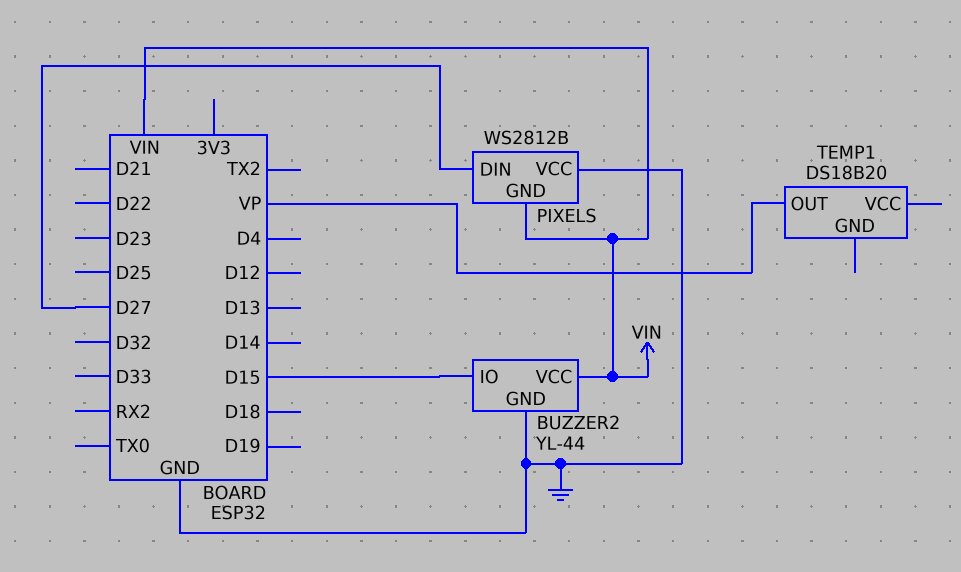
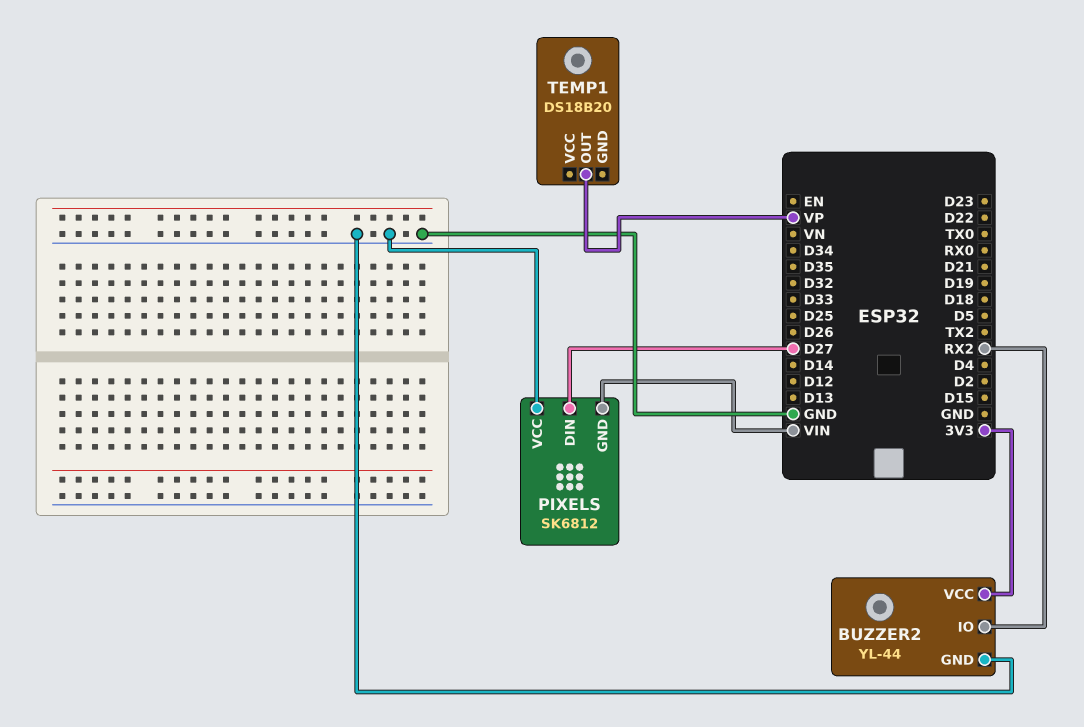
BUZZER2 pin IO: D15 -> RX2
BUZZER2 pin VCC: VIN -> 3V3
PIXELS: WS2812B -> SK6812

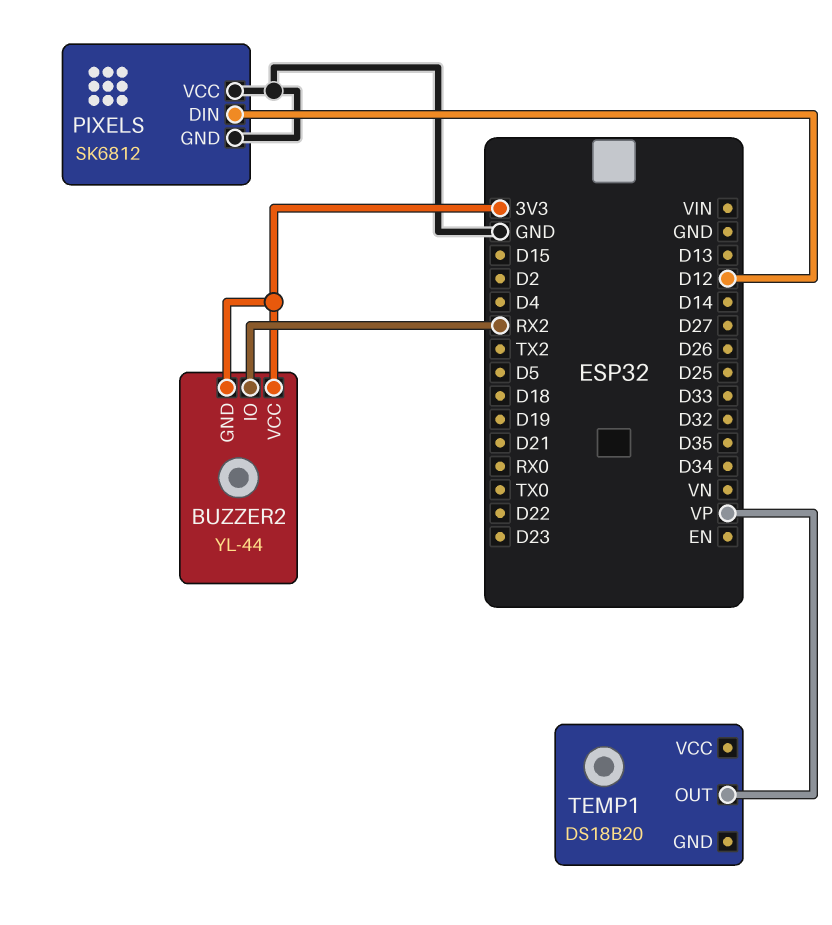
BUZZER2 pin GND: GND -> 3V3
PIXELS pin DIN: D27 -> D12
PIXELS pin GND: VIN -> GND

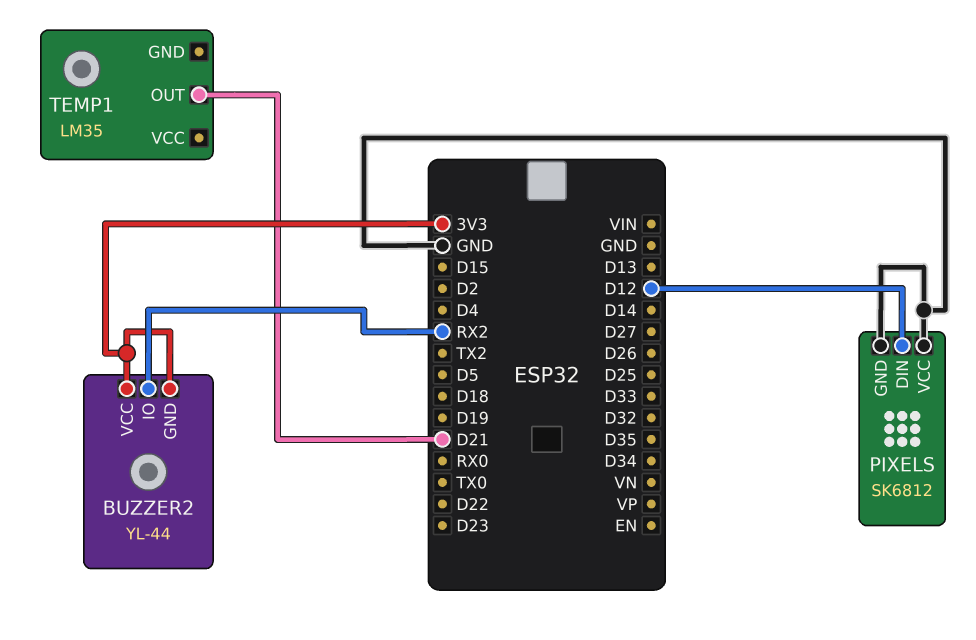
TEMP1: DS18B20 -> LM35
TEMP1 pin OUT: VP -> D21

